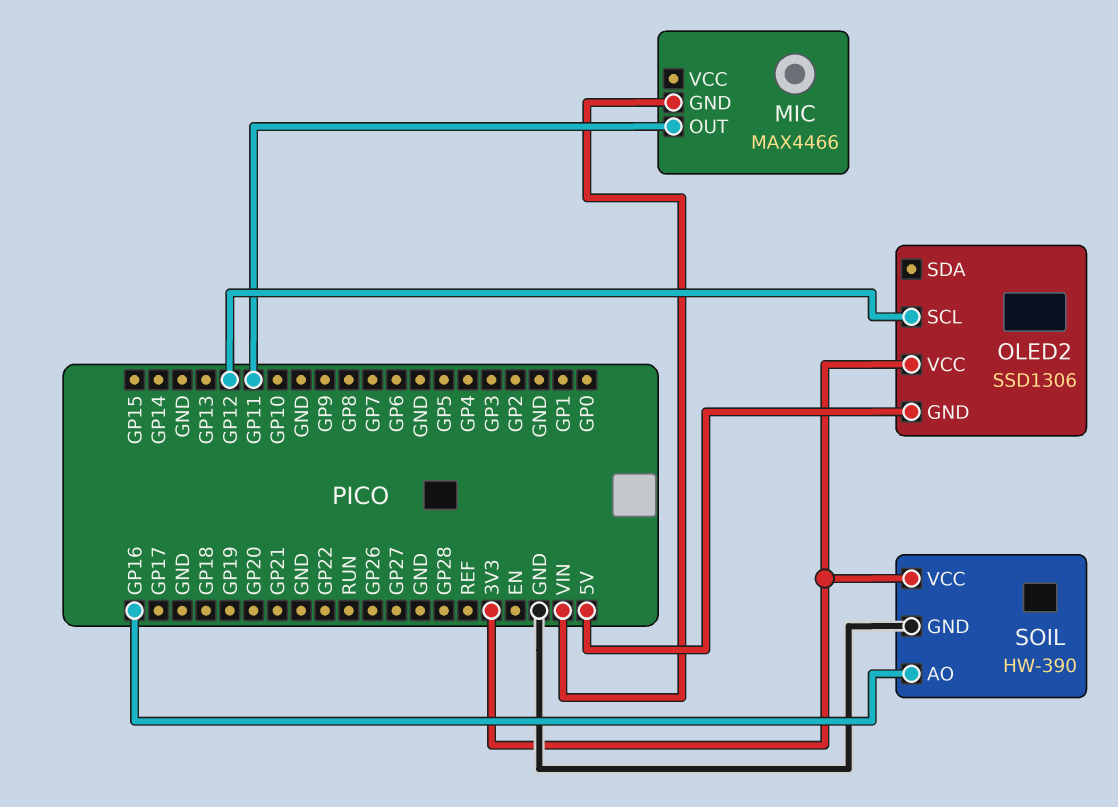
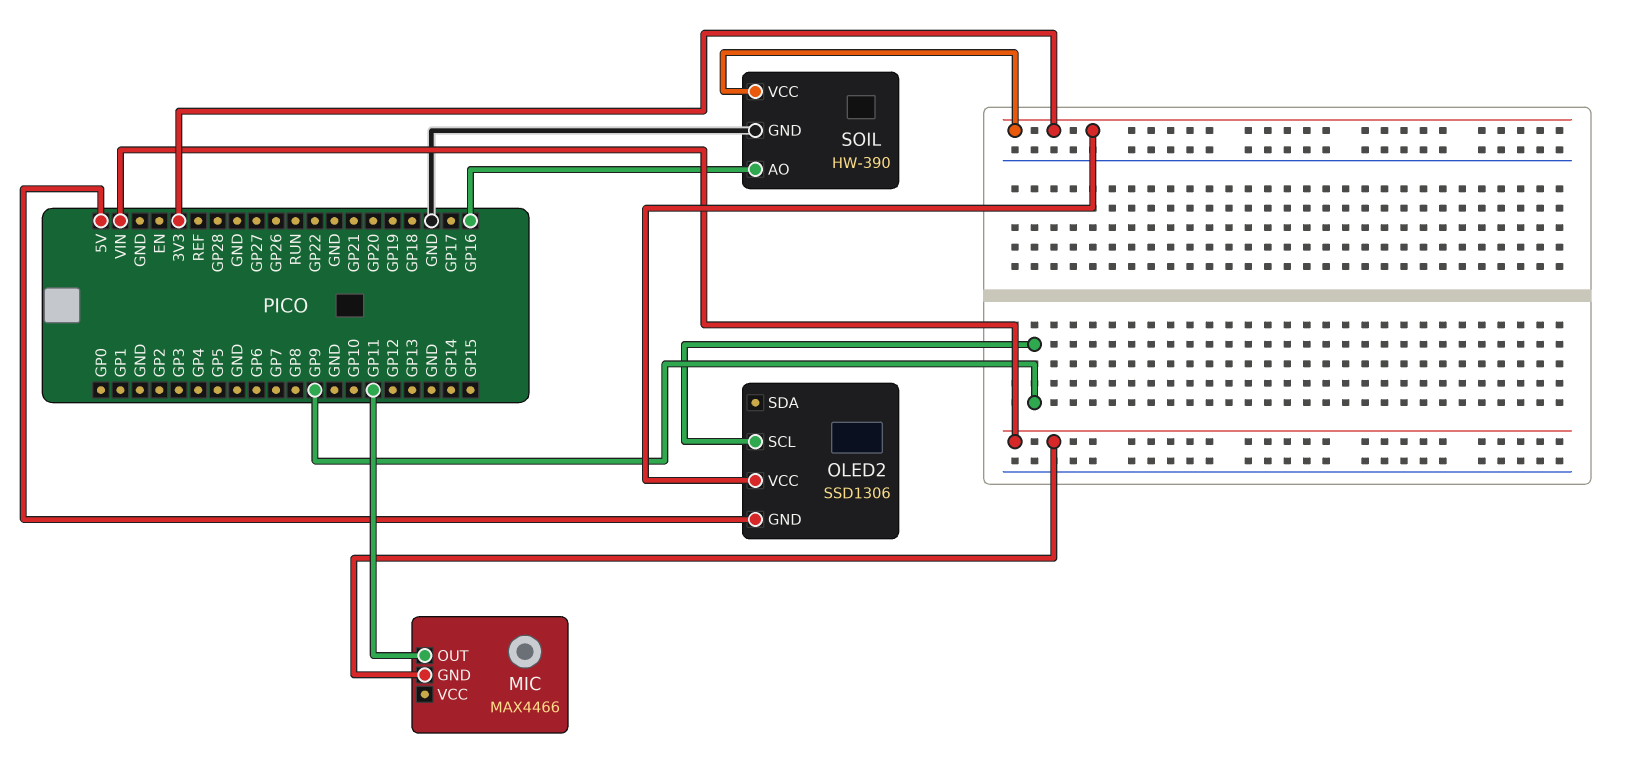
OLED2 pin SCL: GP12 -> GP9

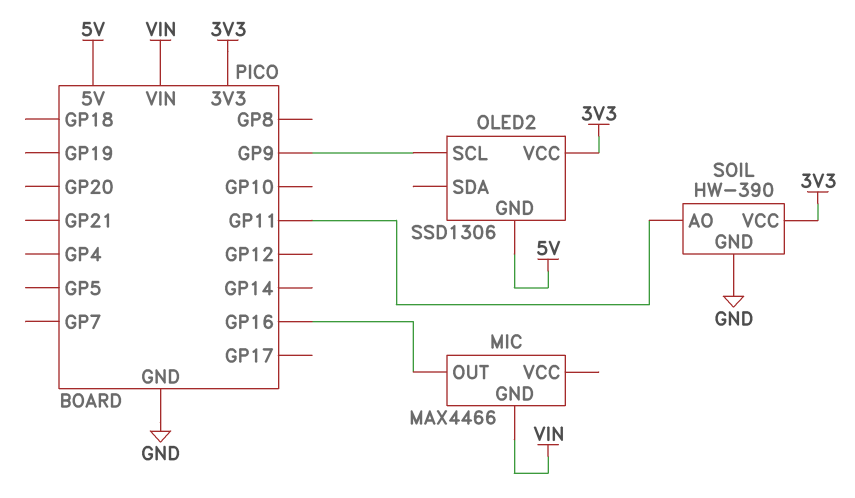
MIC pin OUT: GP11 -> GP16
SOIL pin AO: GP16 -> GP11

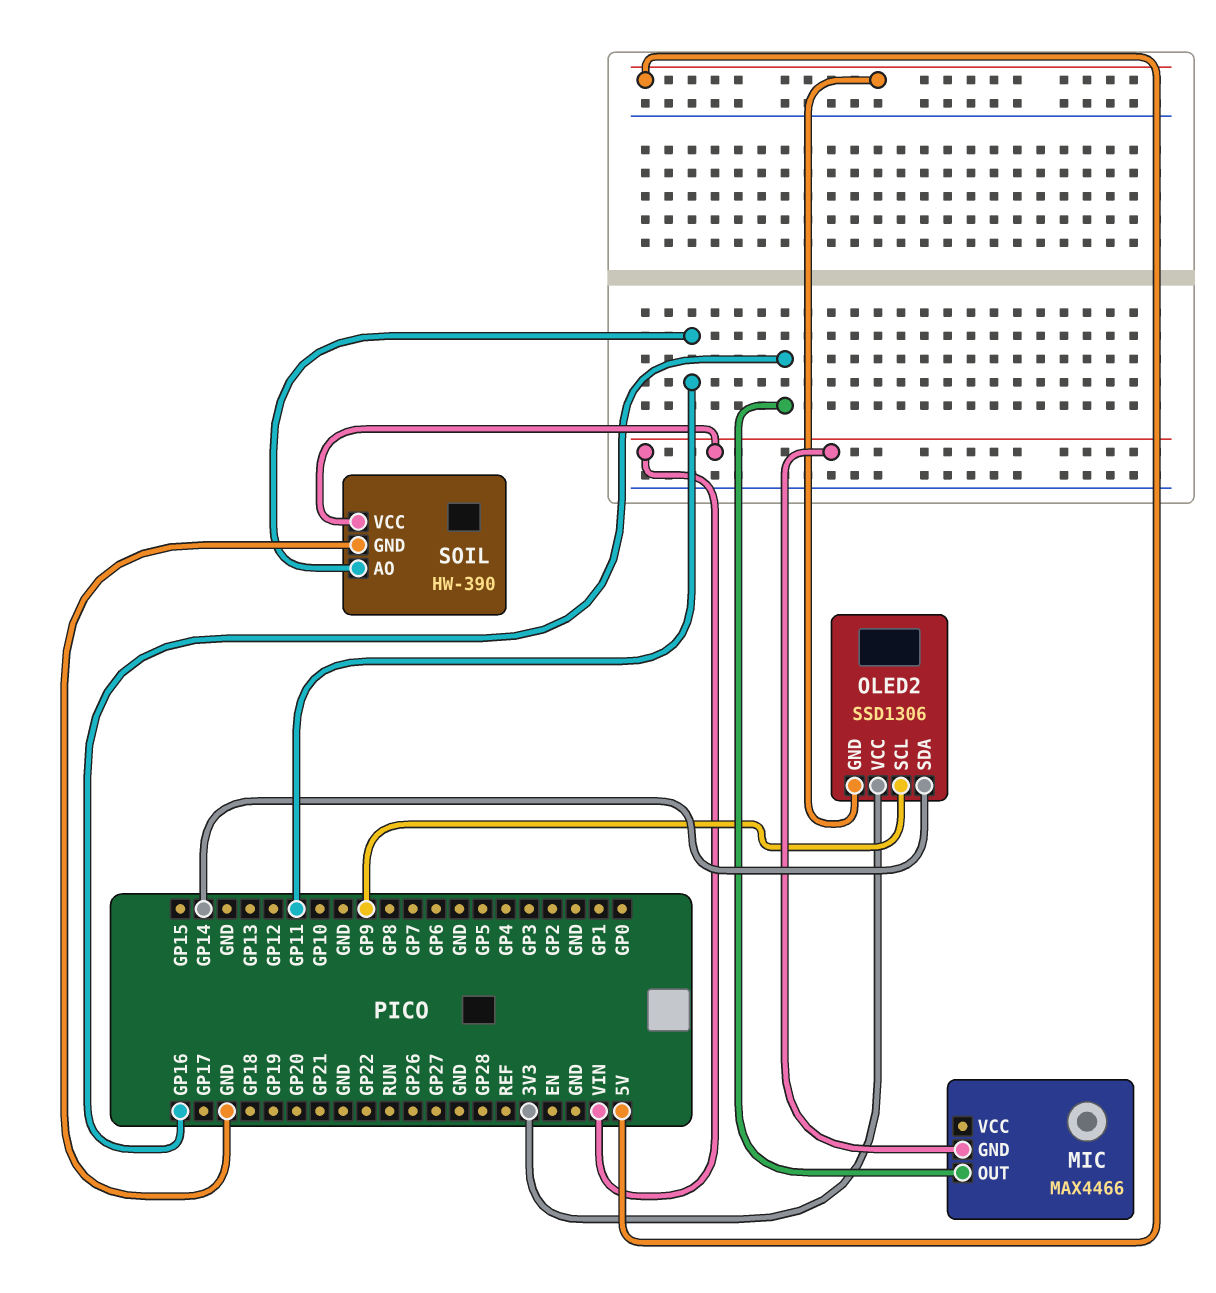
OLED2 pin SDA: none -> GP14
SOIL pin VCC: 3V3 -> VIN

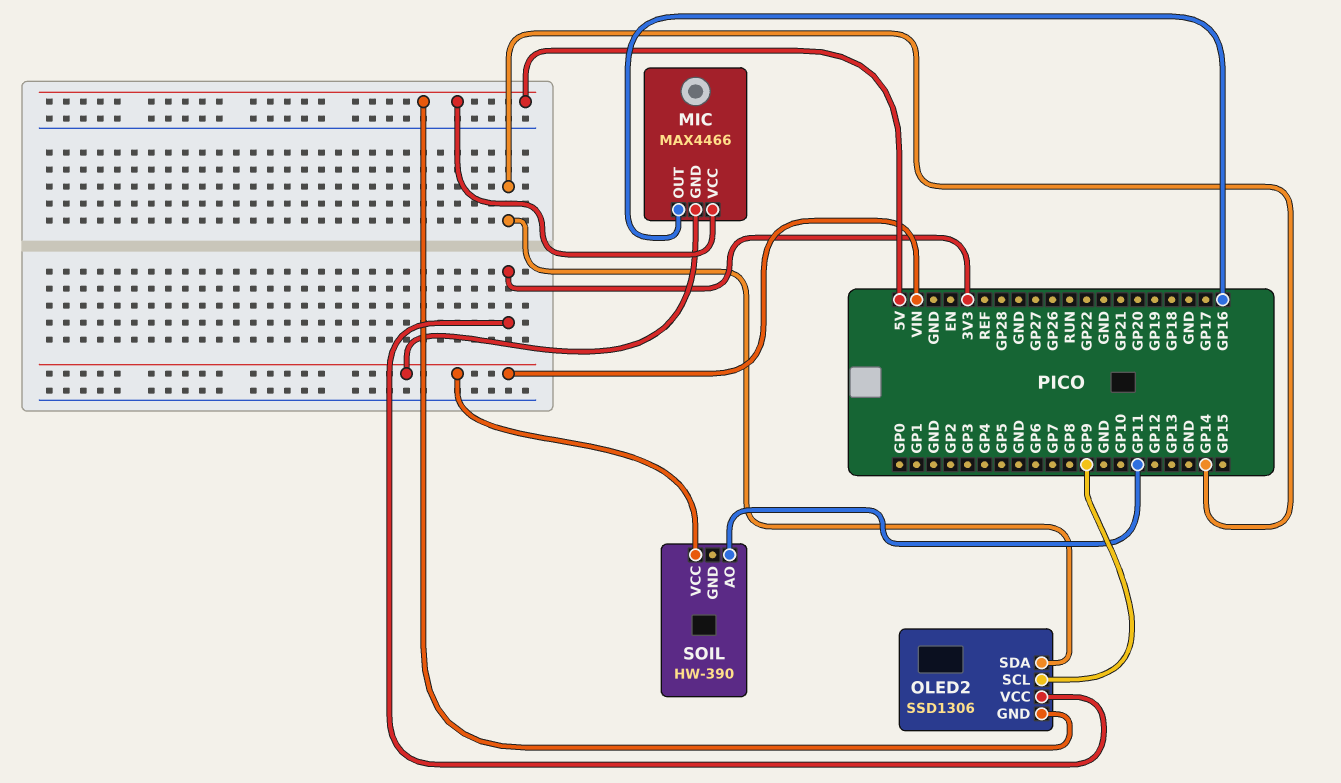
MIC pin VCC: none -> 5V
SOIL pin GND: GND -> none

